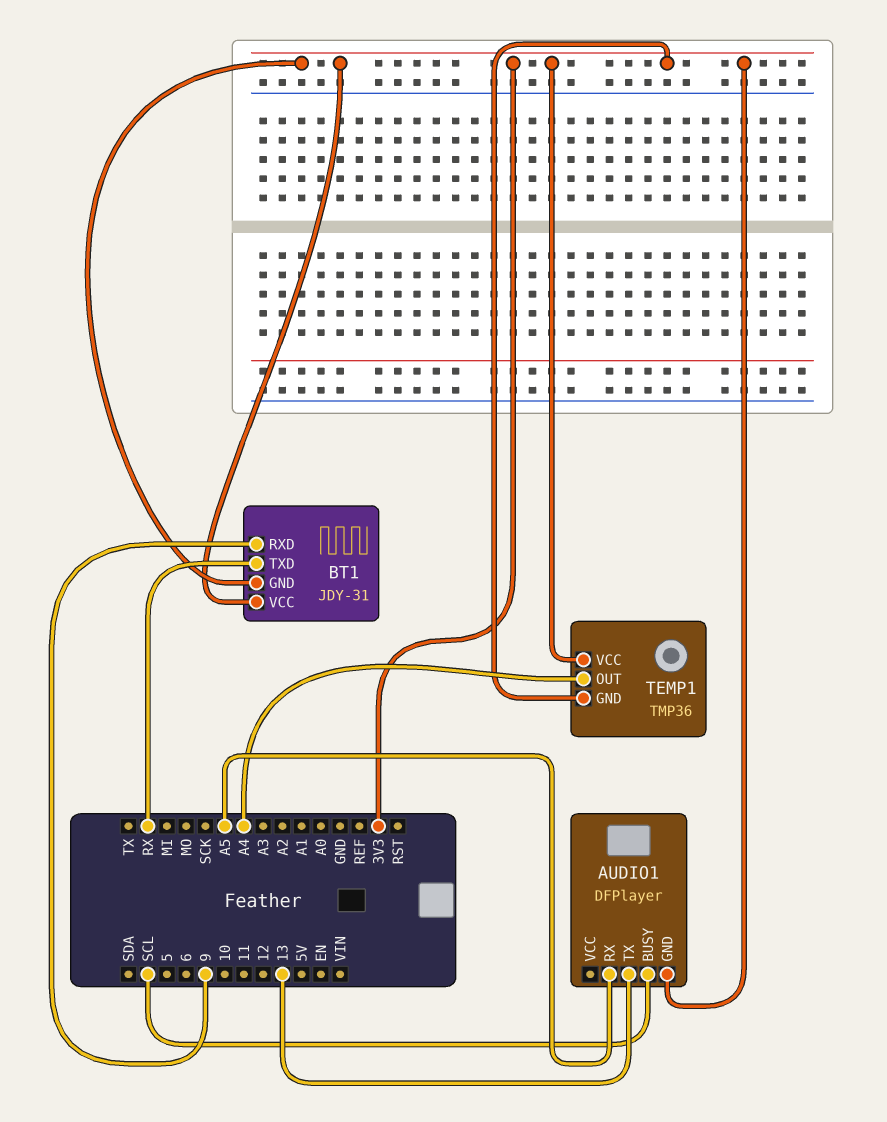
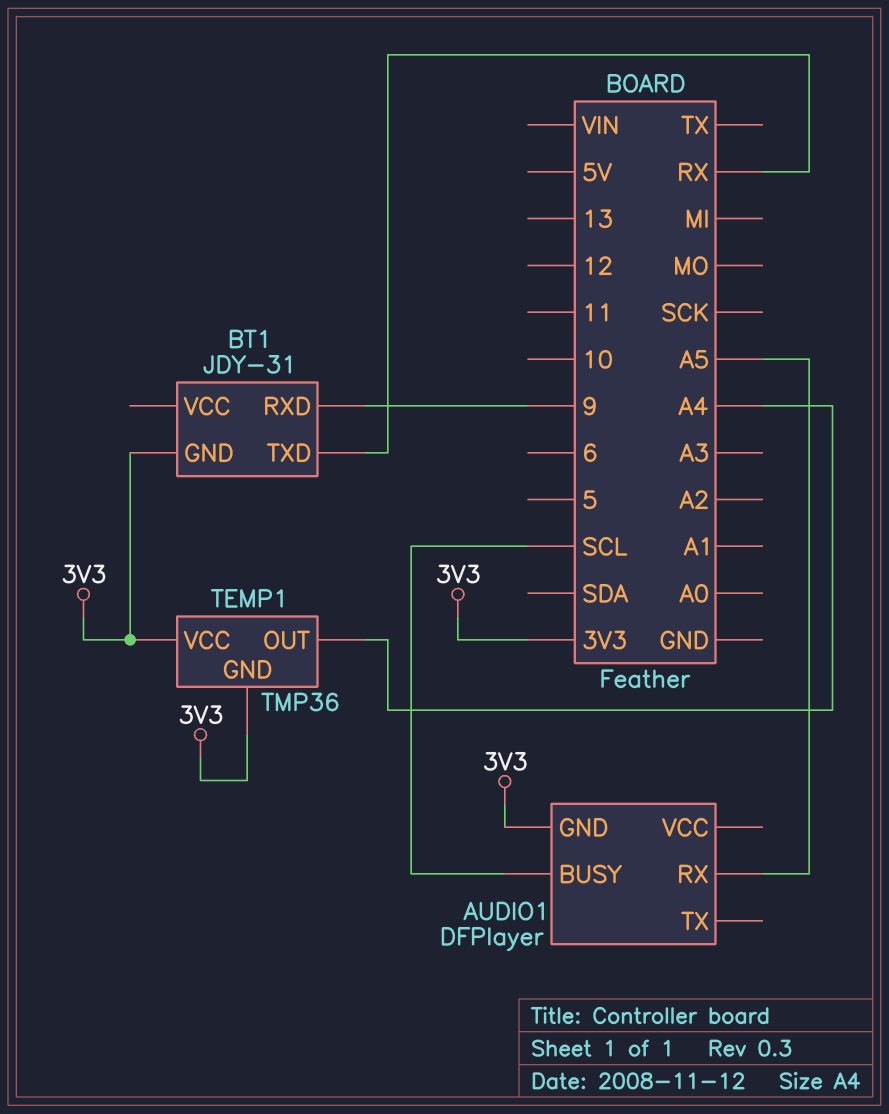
AUDIO1 pin TX: 13 -> none
BT1 pin VCC: 3V3 -> none

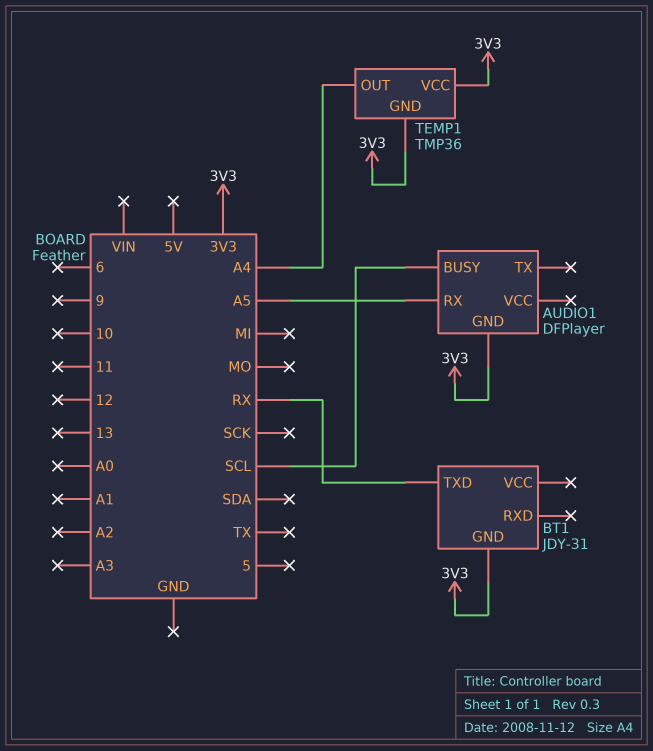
BT1 pin RXD: 9 -> none

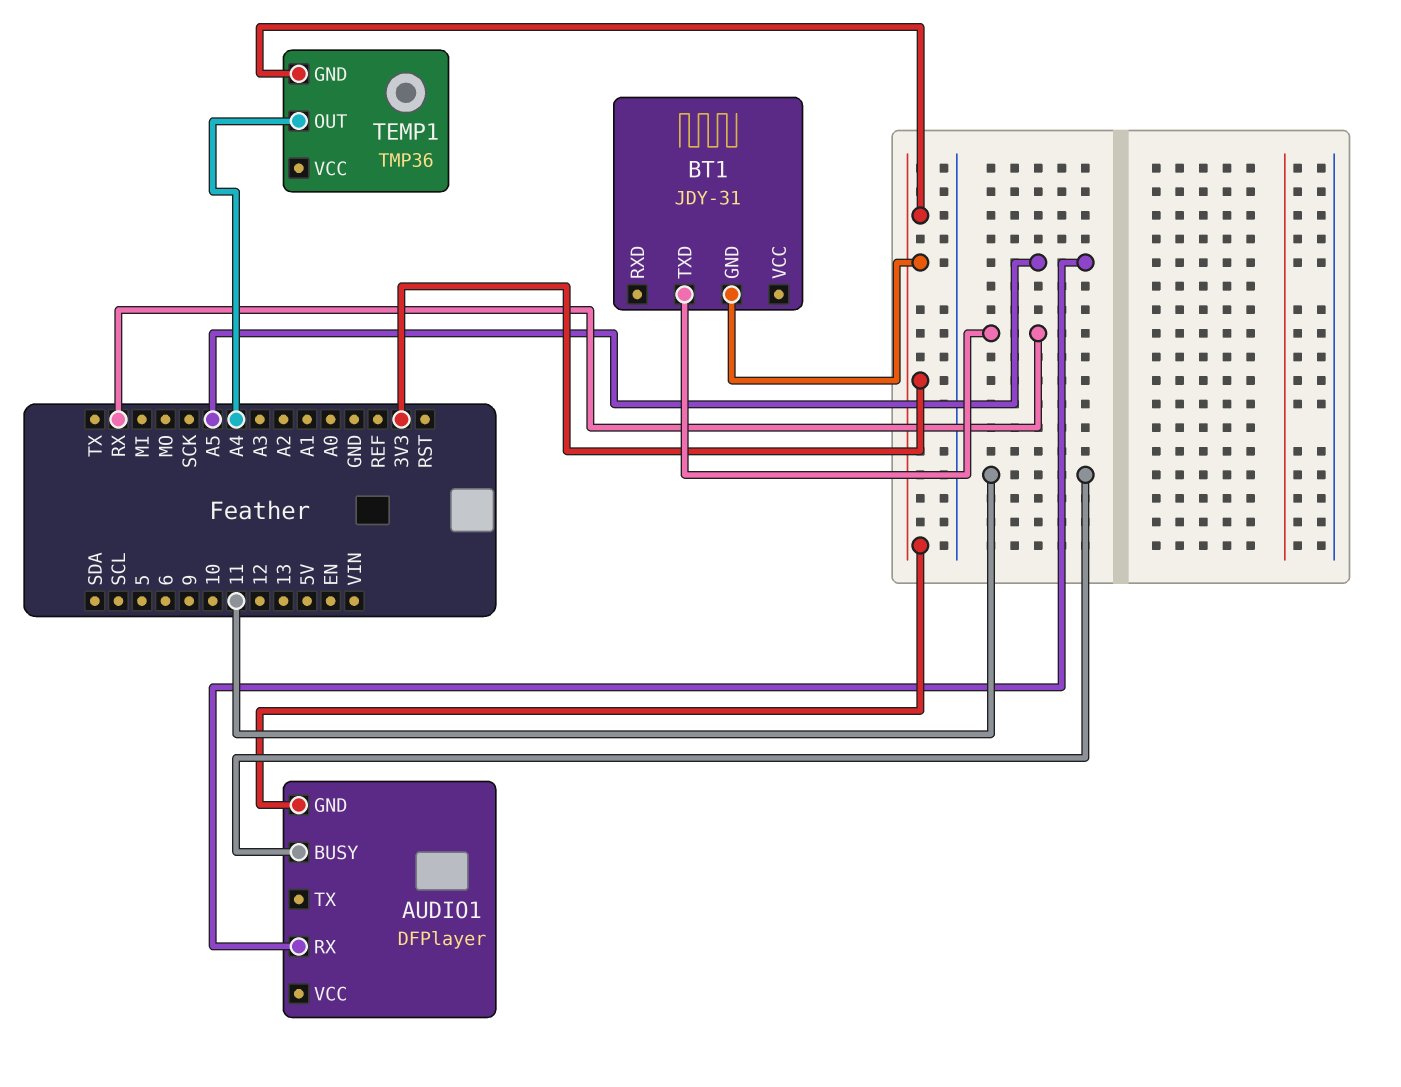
AUDIO1 pin BUSY: SCL -> 11
TEMP1 pin VCC: 3V3 -> none

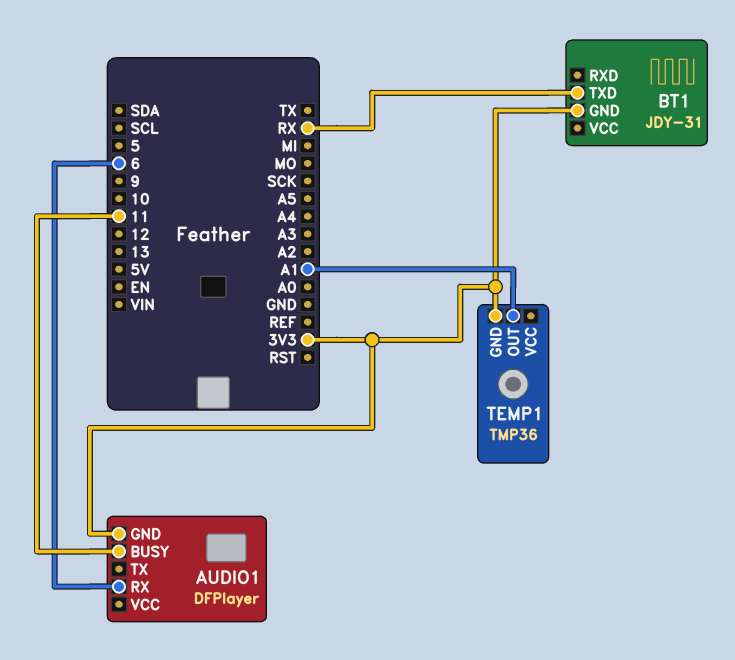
AUDIO1 pin RX: A5 -> 6
TEMP1 pin OUT: A4 -> A1

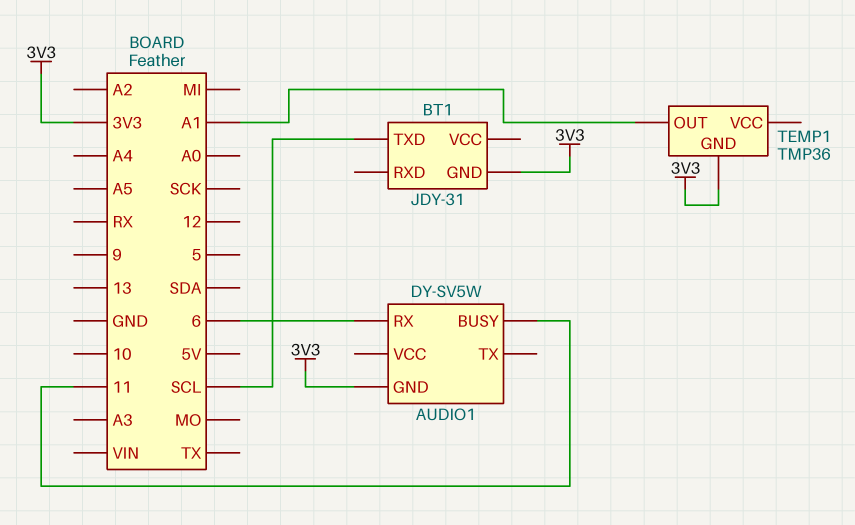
AUDIO1: DFPlayer -> DY-SV5W
BT1 pin TXD: RX -> SCL

